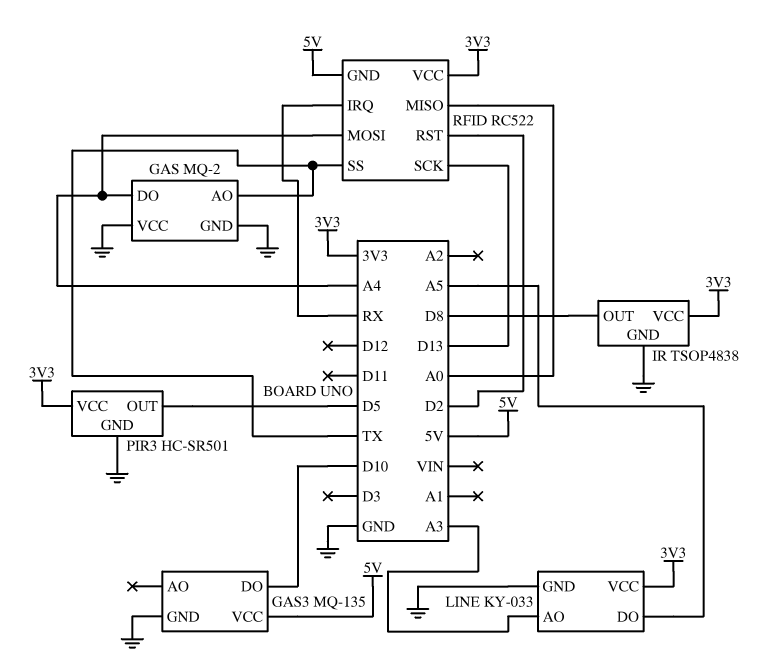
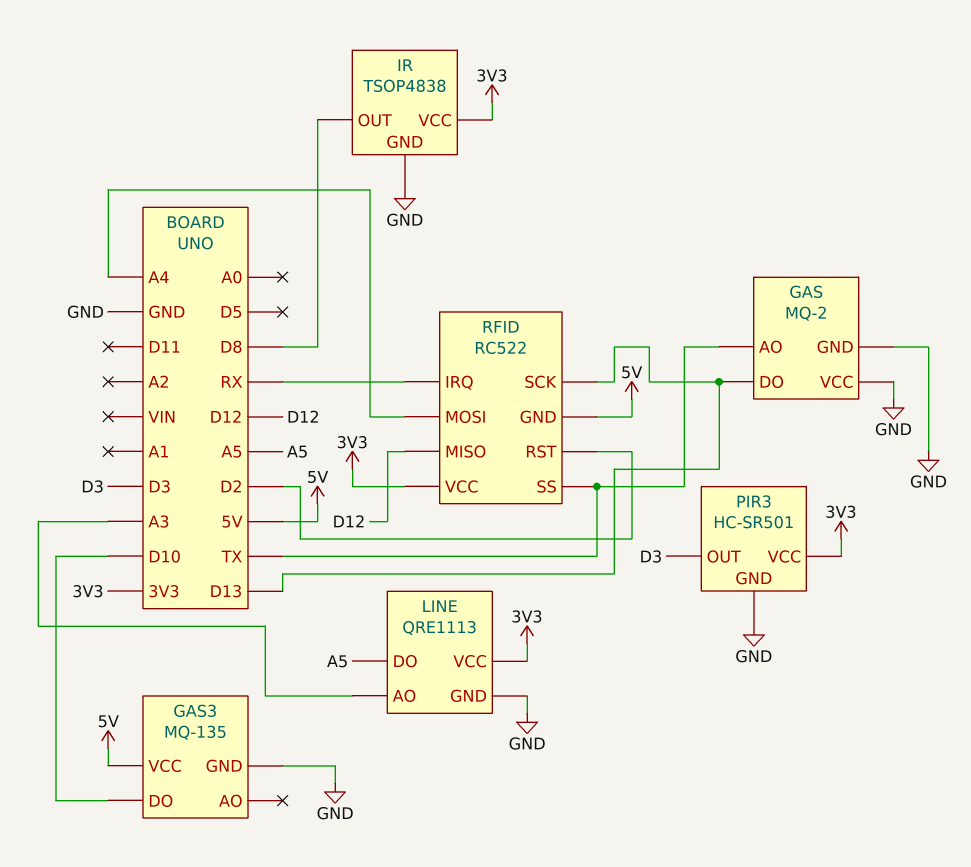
GAS pin DO: A4 -> D13
LINE: KY-033 -> QRE1113
PIR3 pin OUT: D5 -> D3
RFID pin MISO: A0 -> D12

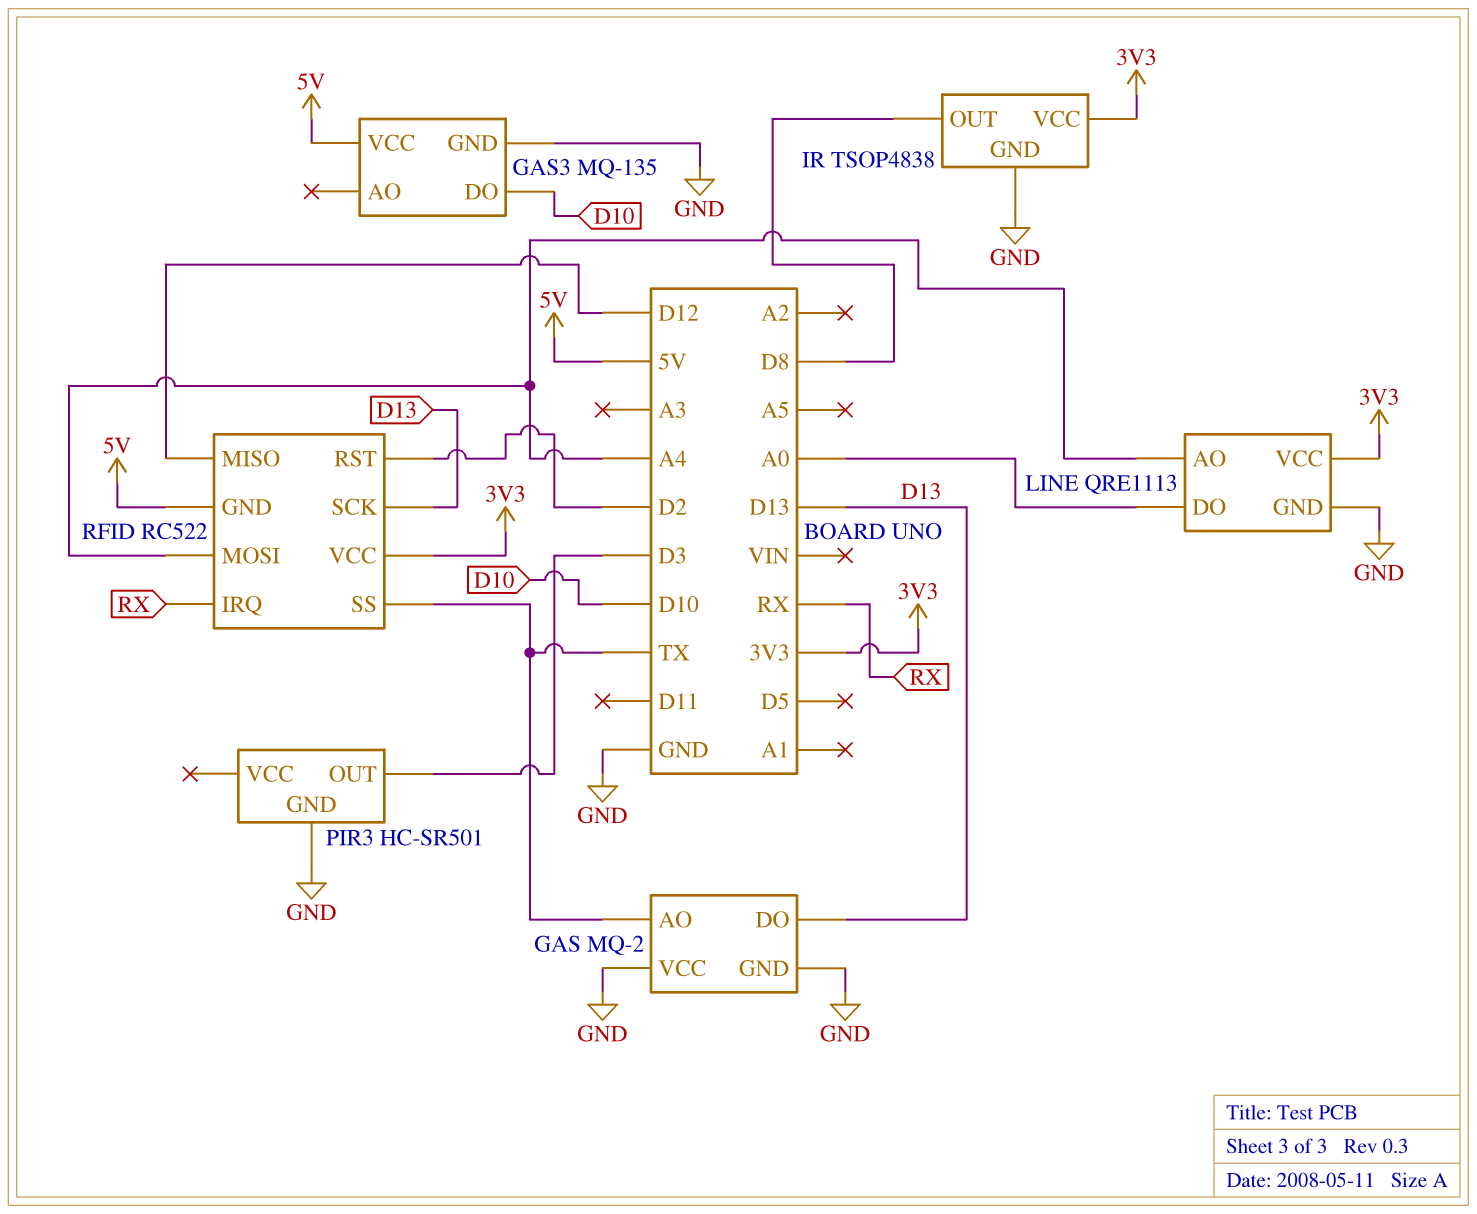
LINE pin AO: A3 -> A4
LINE pin DO: A5 -> A0
PIR3 pin VCC: 3V3 -> none

